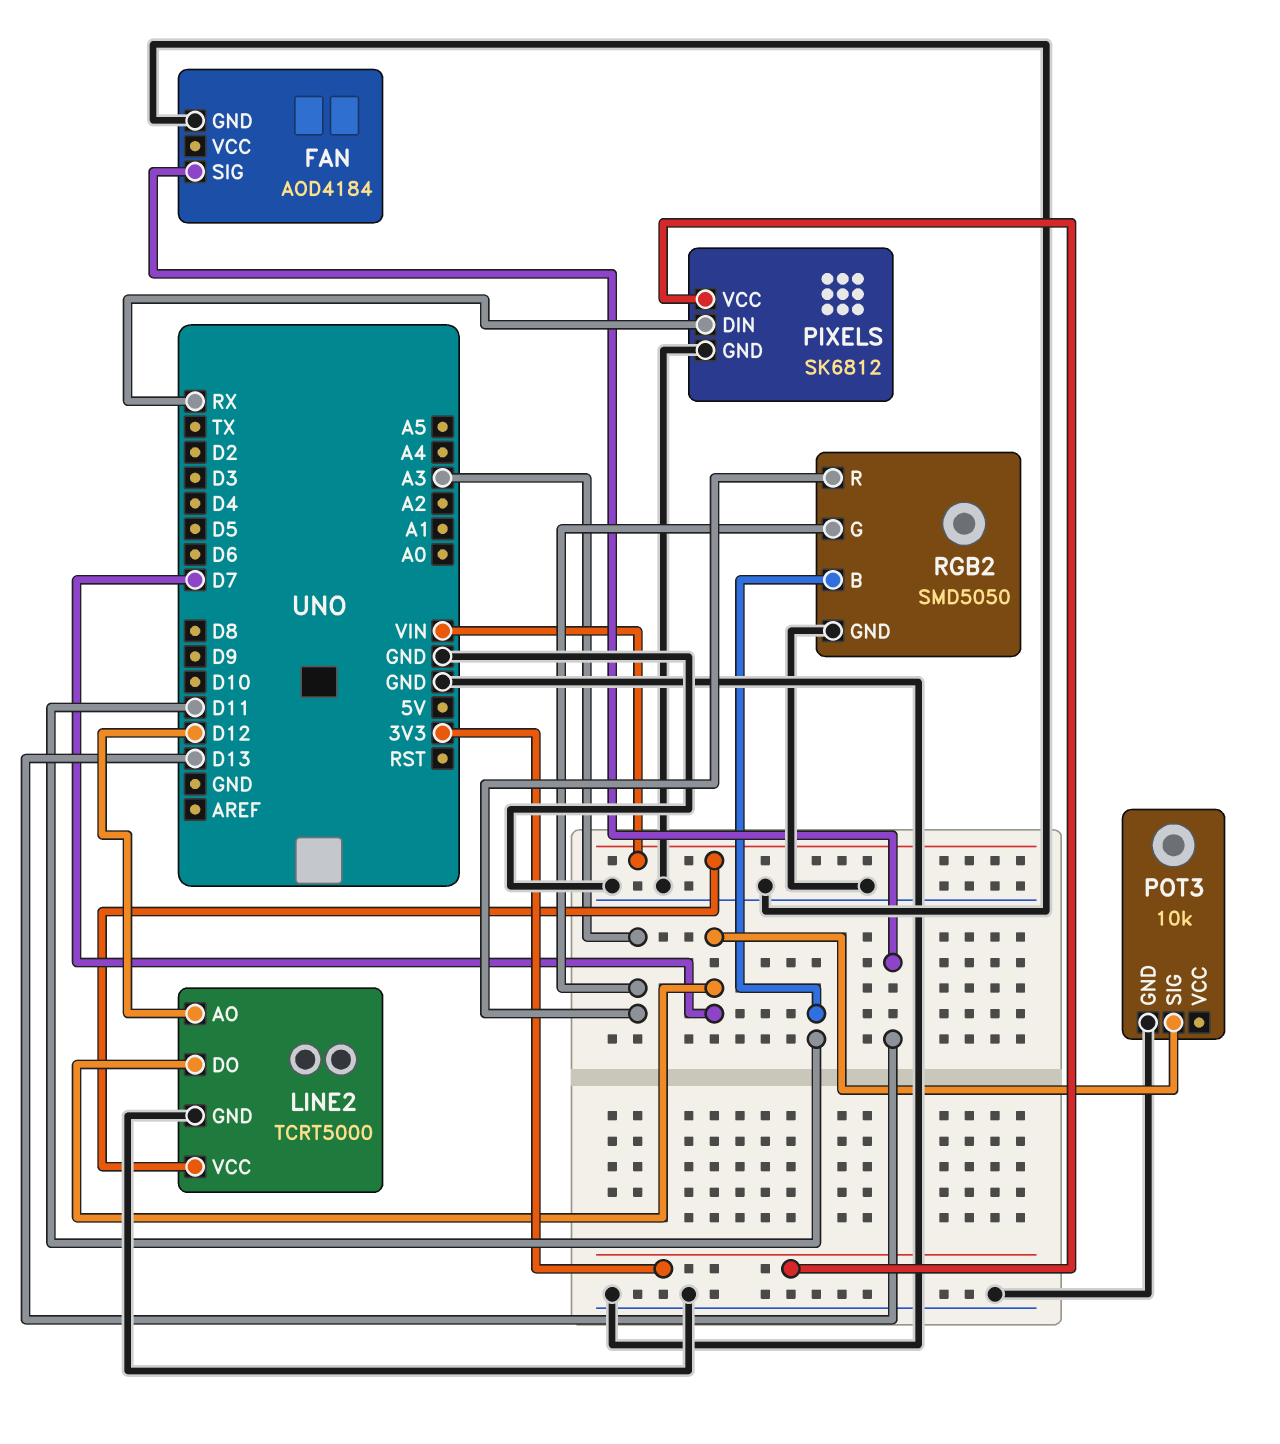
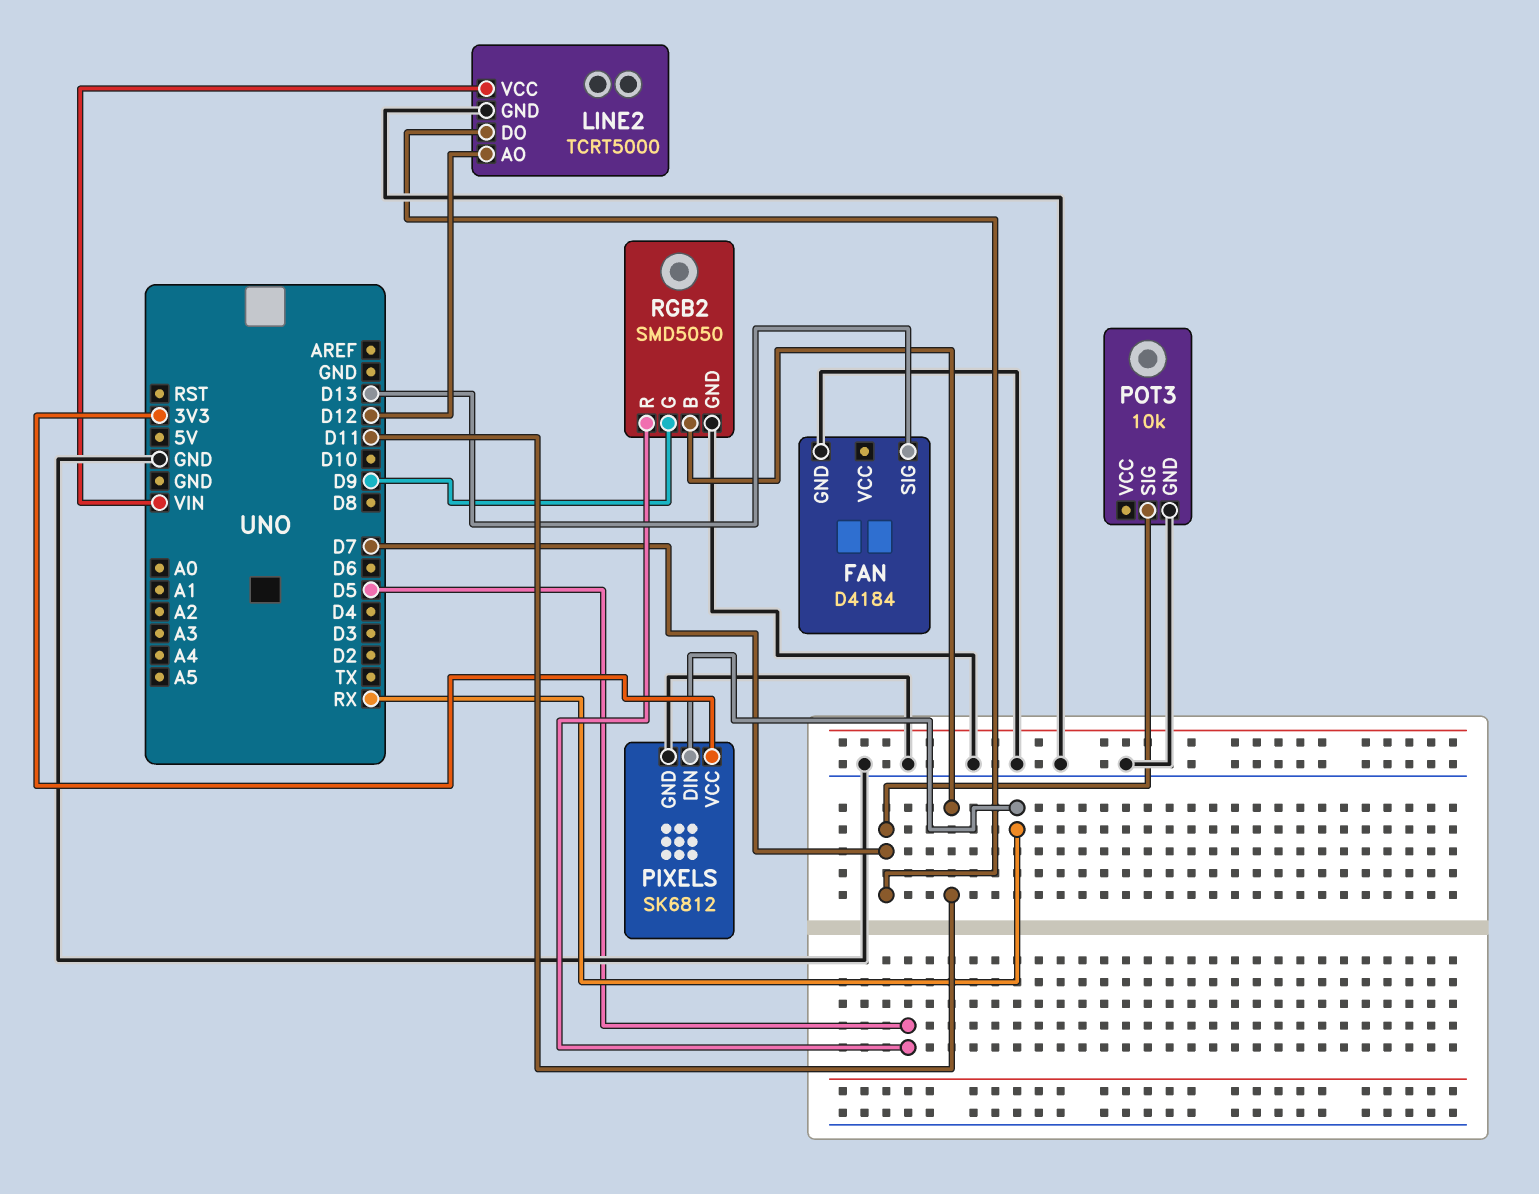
FAN: AOD4184 -> D4184
RGB2 pin G: A3 -> D9
RGB2 pin R: A3 -> D5

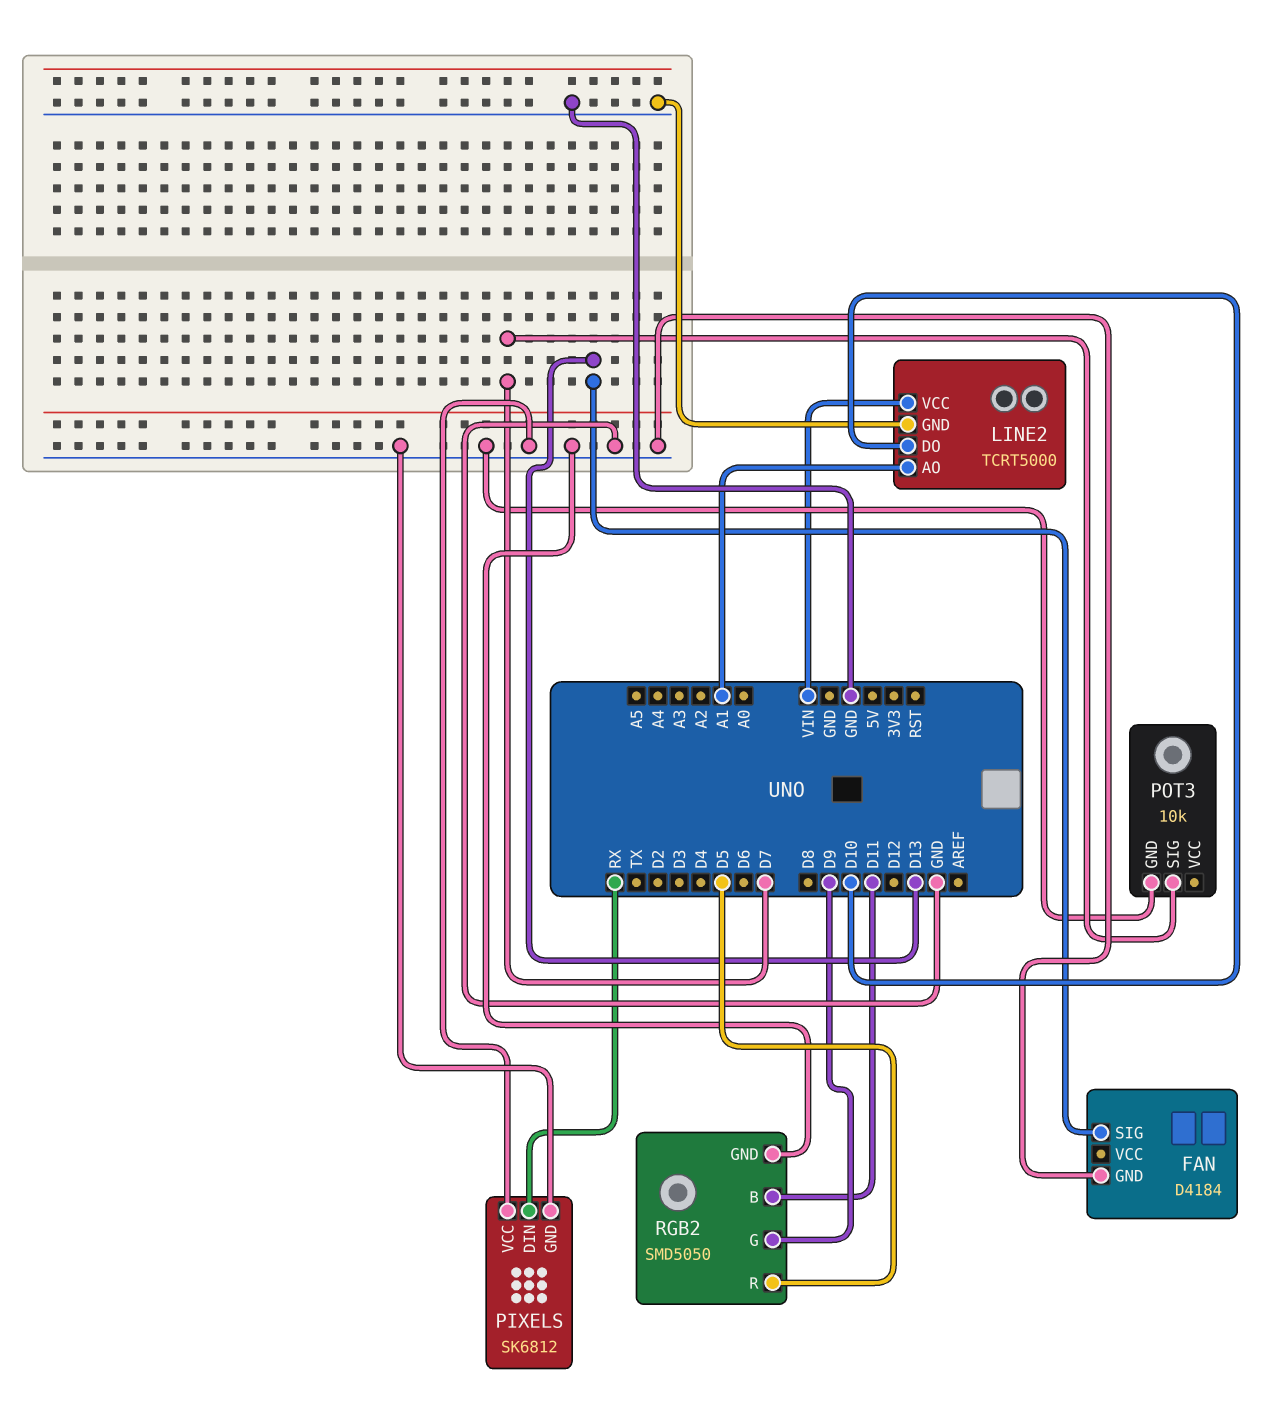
LINE2 pin AO: D12 -> A1
LINE2 pin DO: D7 -> D10
PIXELS pin VCC: 3V3 -> GND

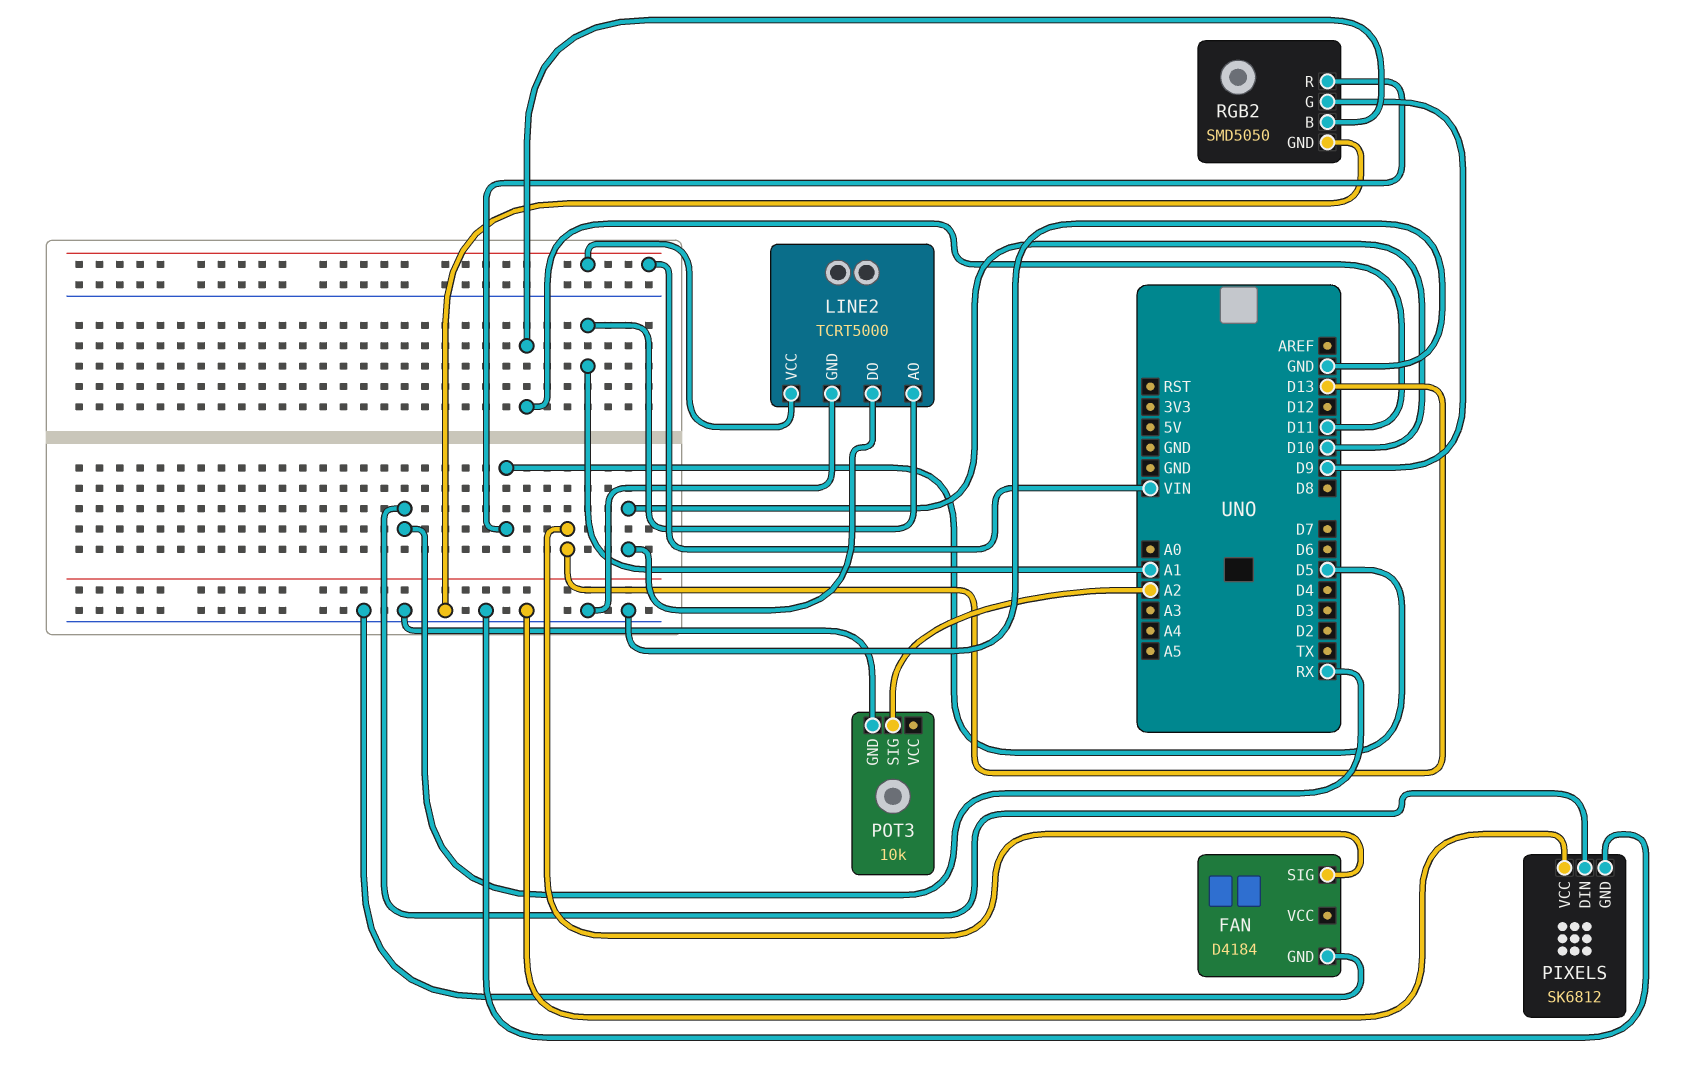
POT3 pin SIG: D7 -> A2

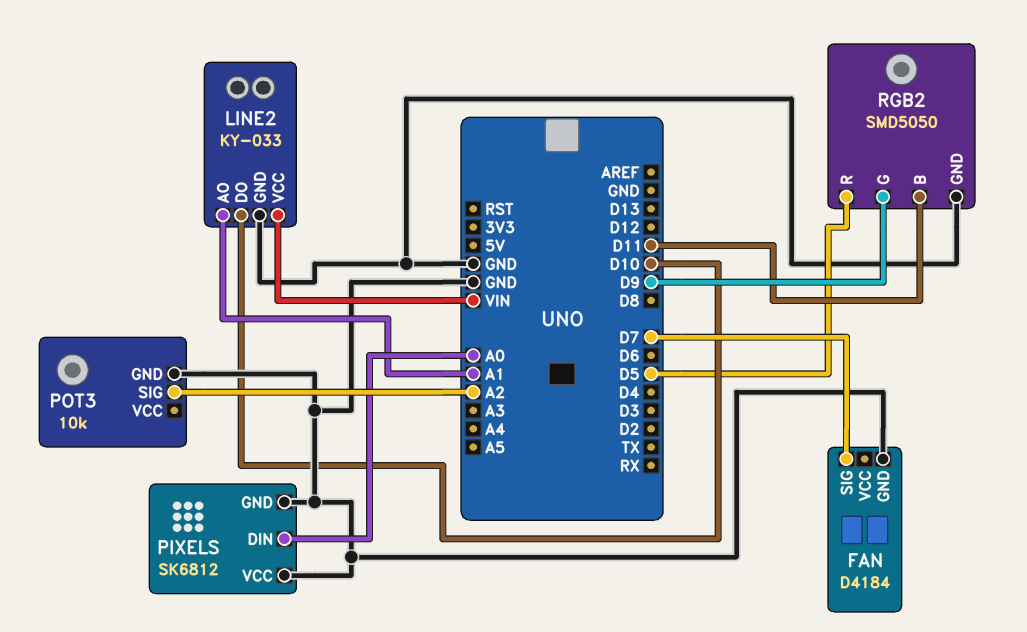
FAN pin SIG: D13 -> D7
LINE2: TCRT5000 -> KY-033
PIXELS pin DIN: RX -> A0

